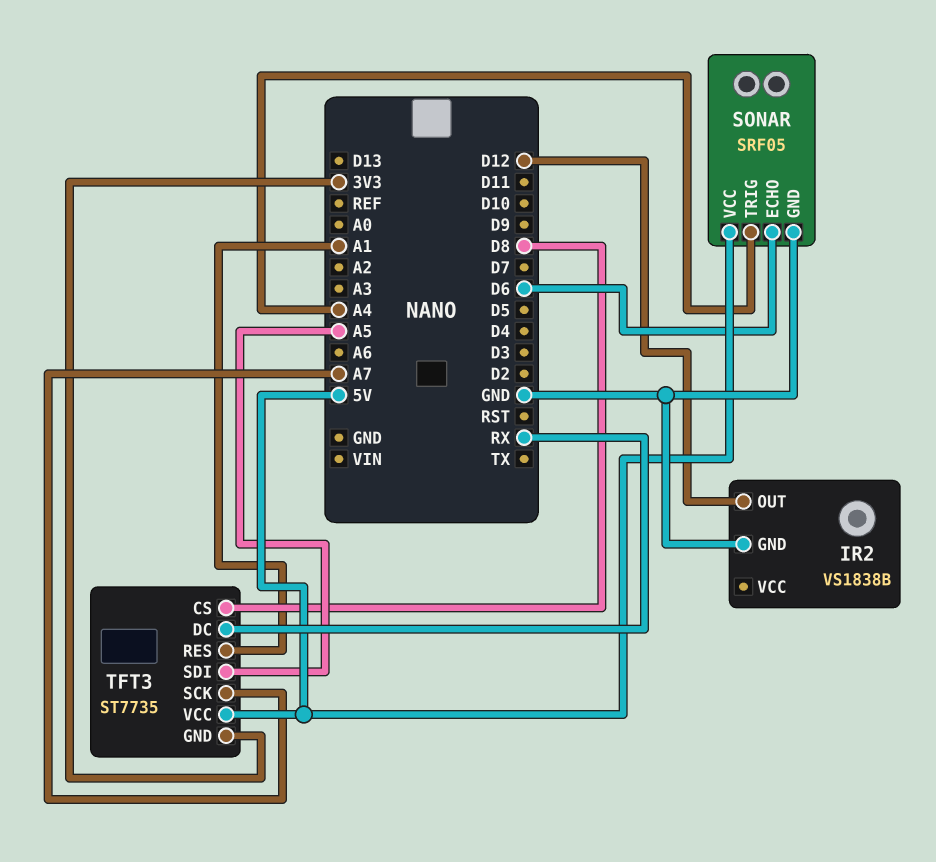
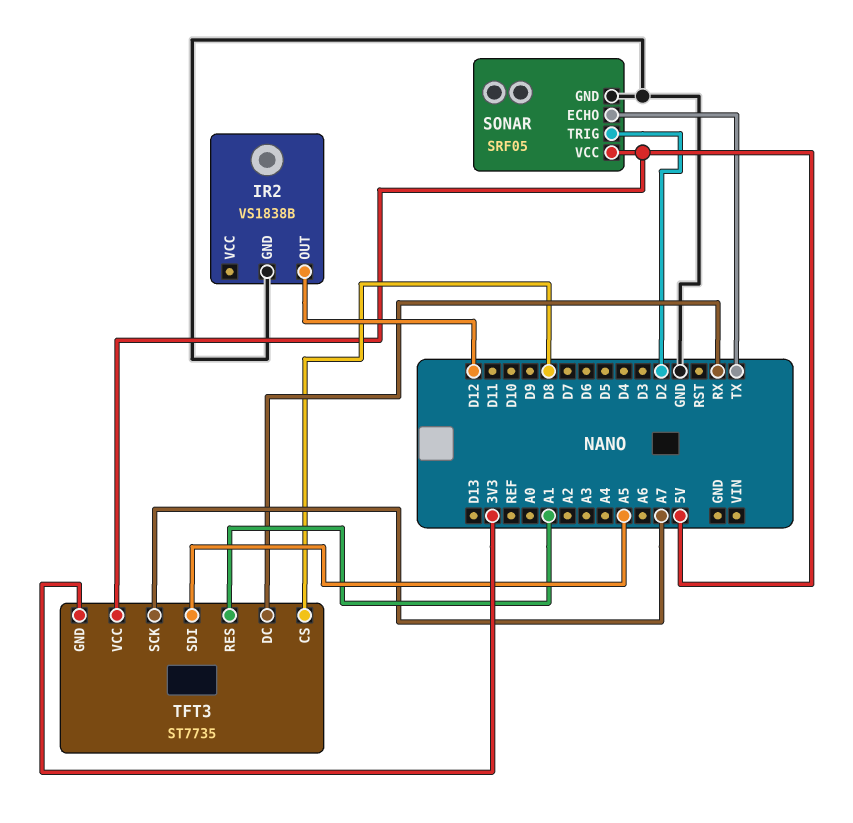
SONAR pin ECHO: D6 -> TX
SONAR pin TRIG: A4 -> D2

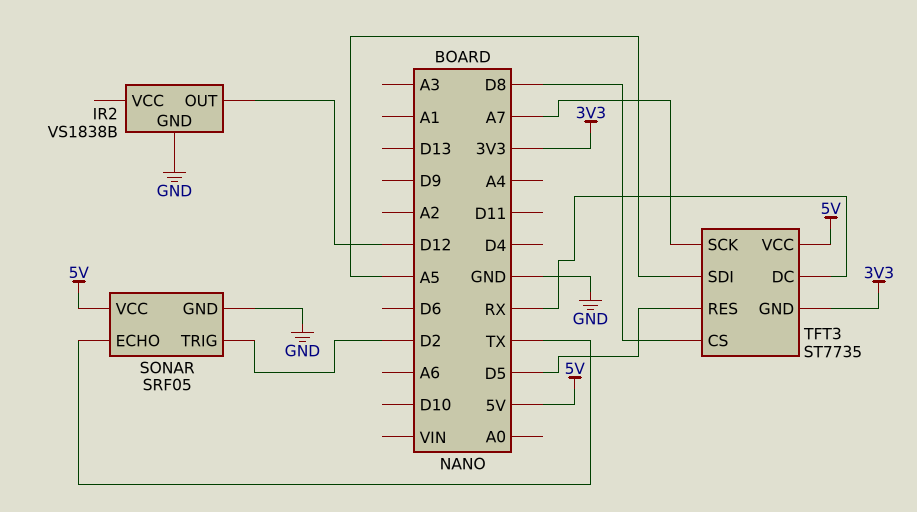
TFT3 pin RES: A1 -> D5

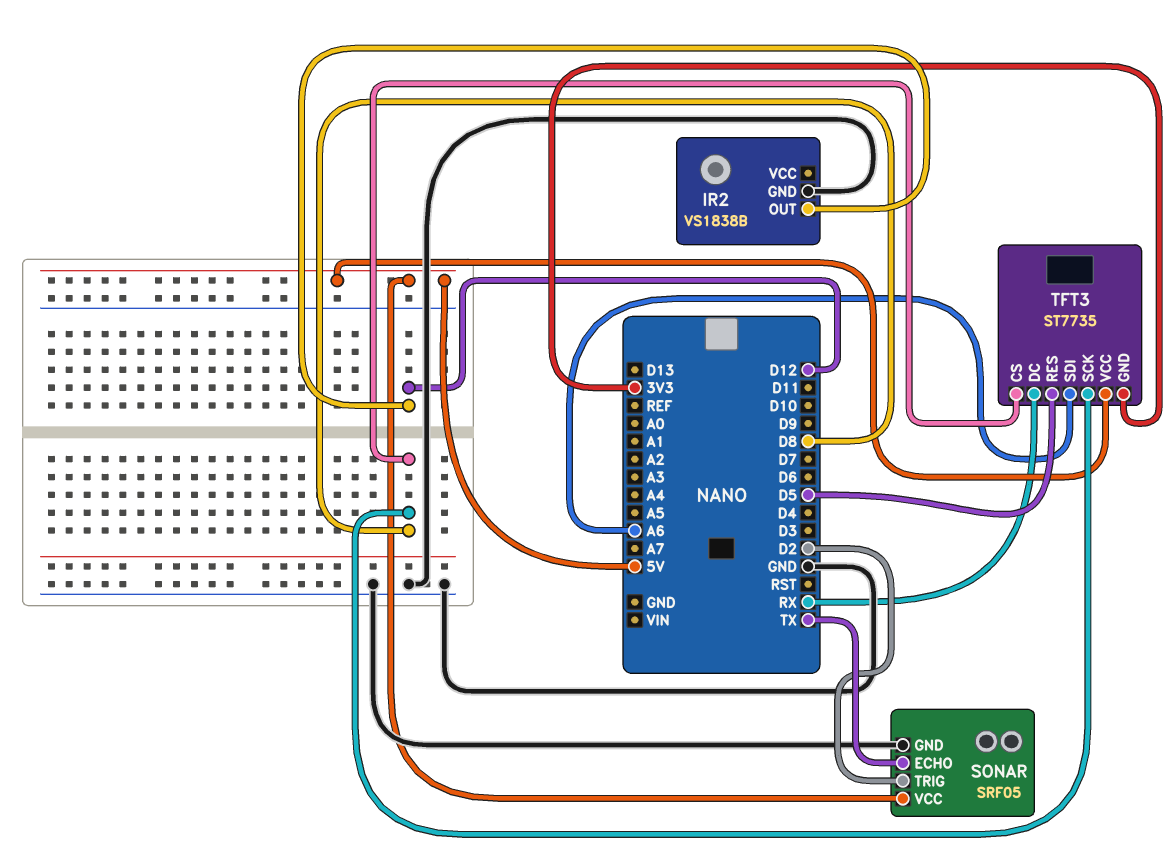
TFT3 pin SCK: A7 -> D8
TFT3 pin SDI: A5 -> A6

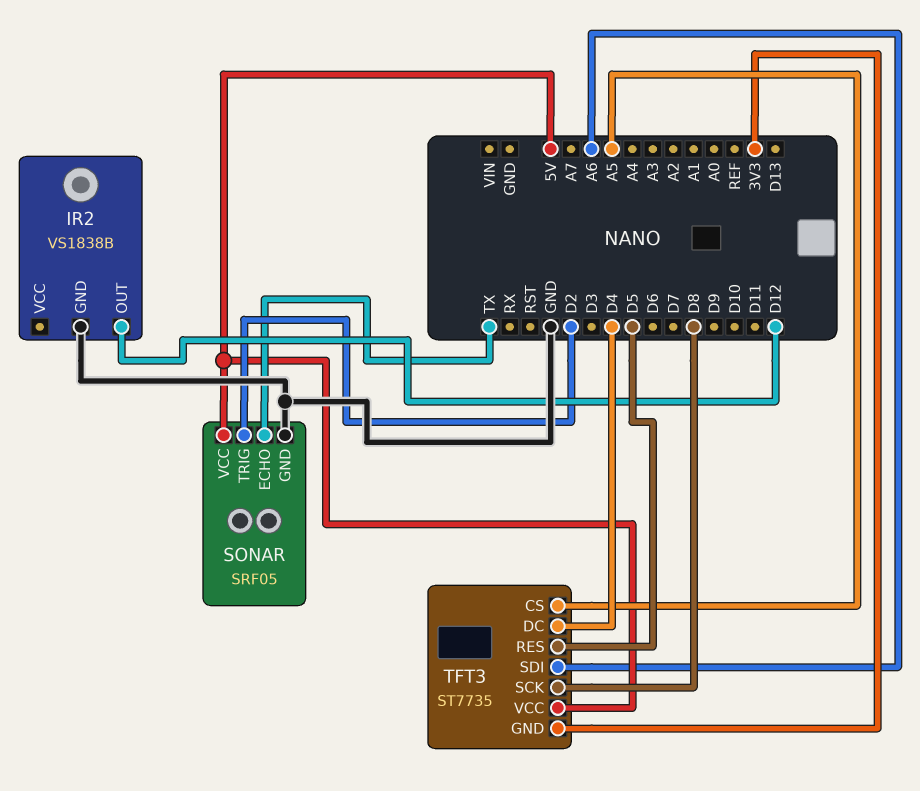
TFT3 pin CS: D8 -> A5
TFT3 pin DC: RX -> D4

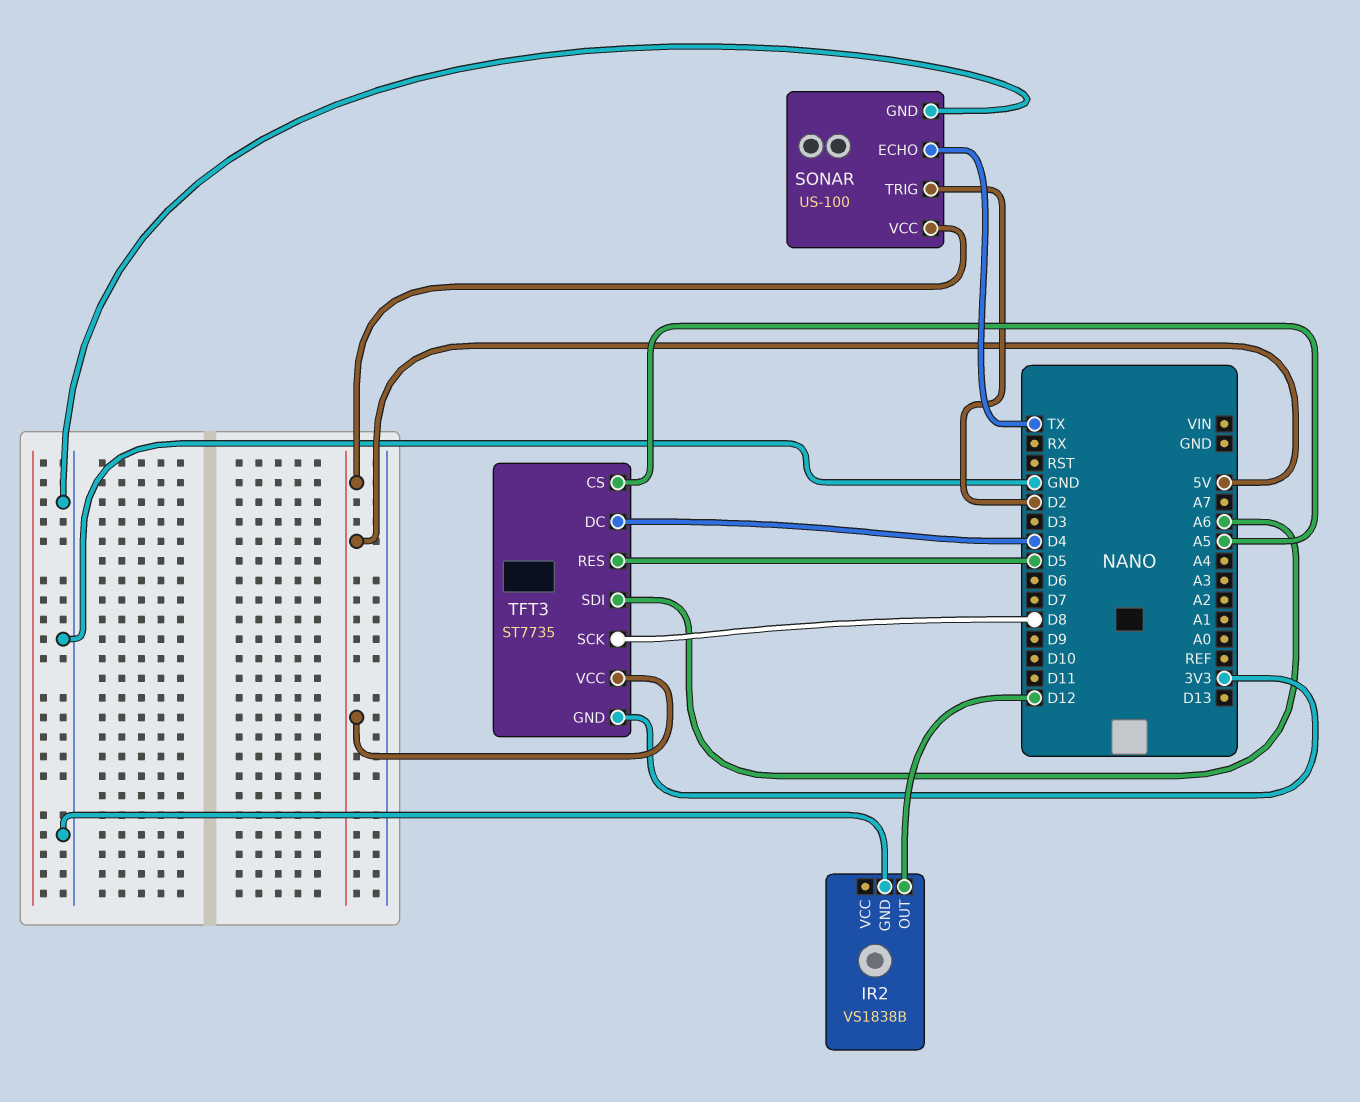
SONAR: SRF05 -> US-100

